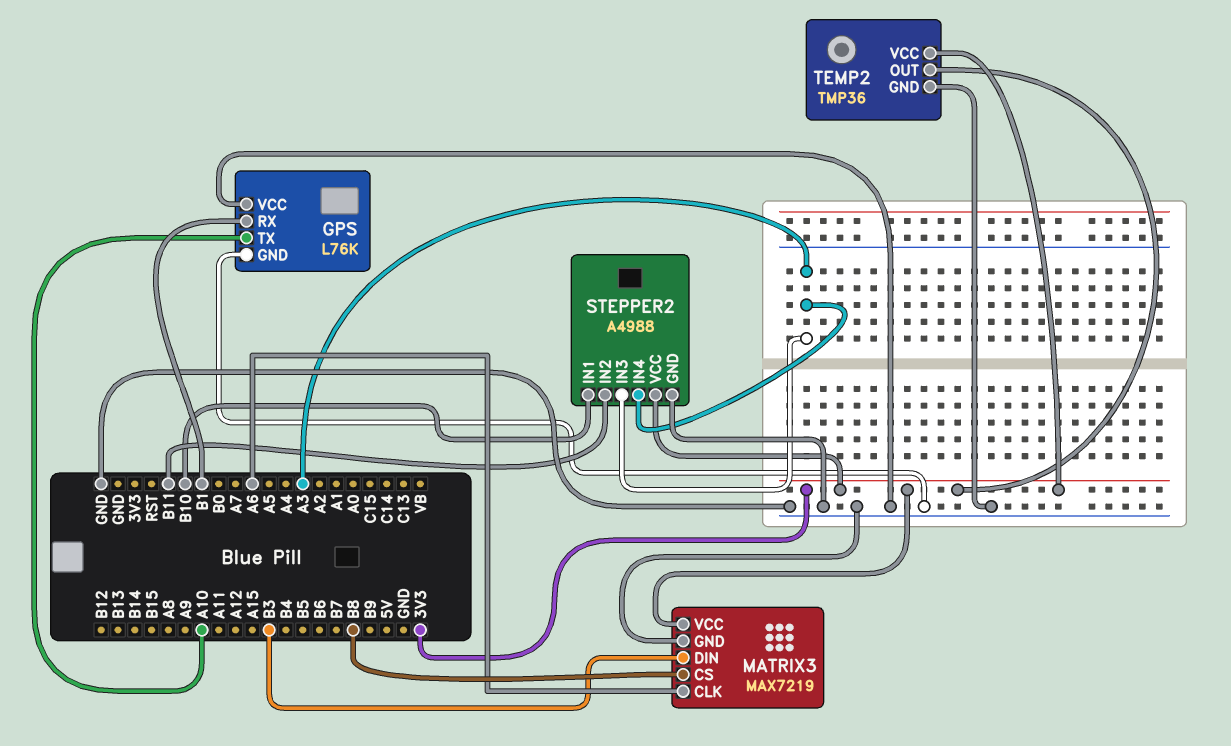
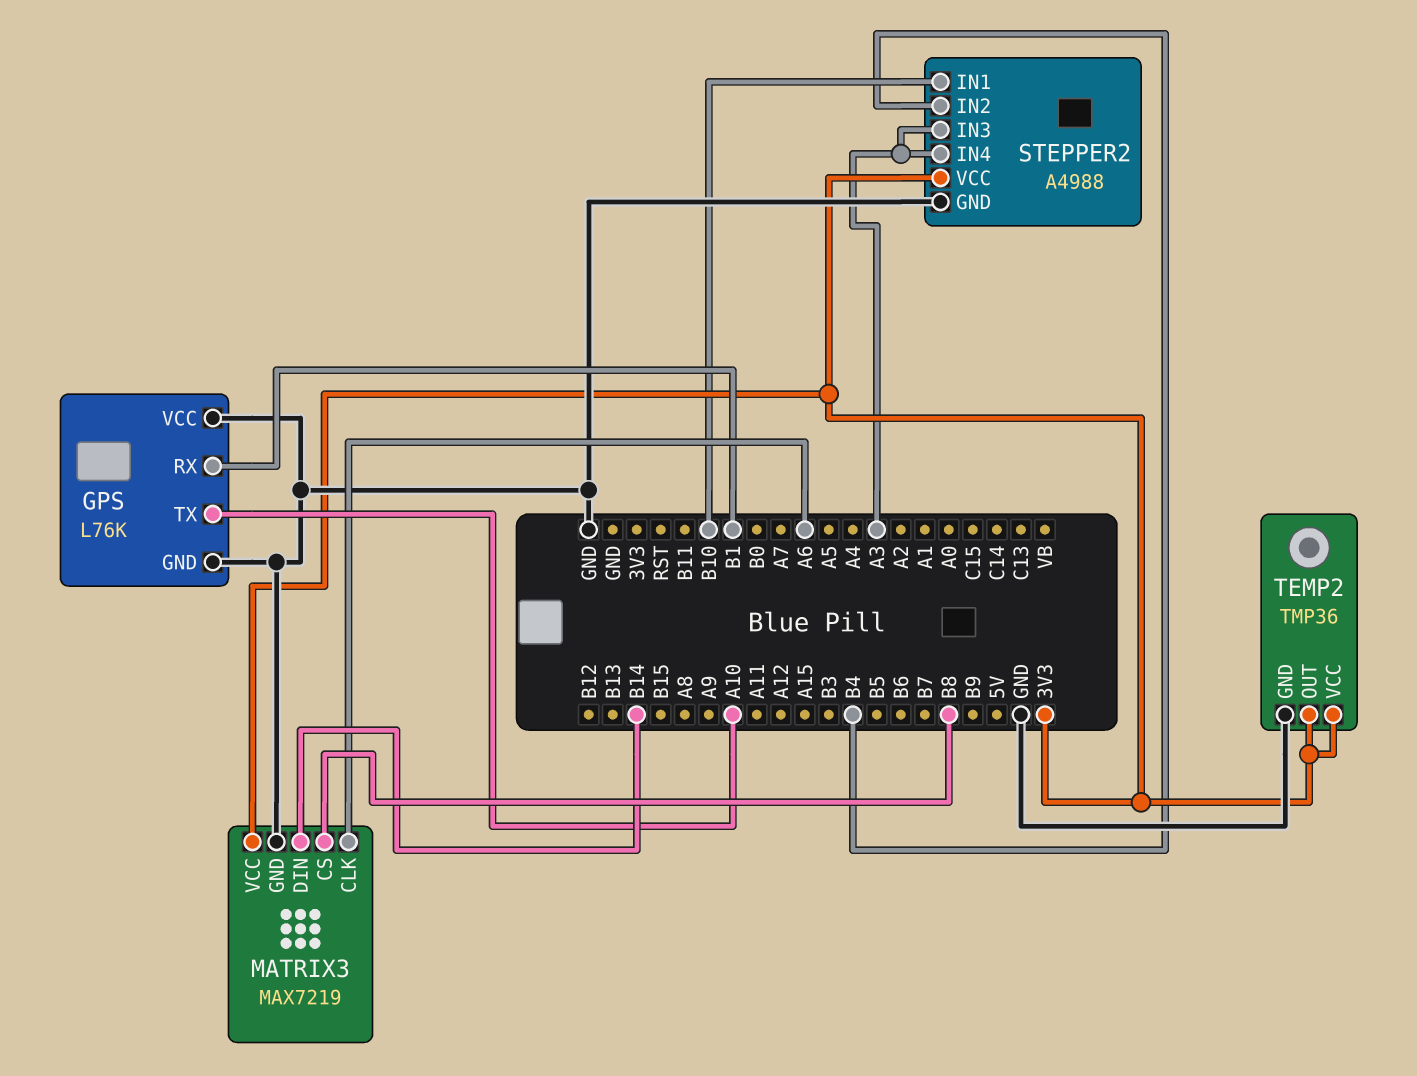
MATRIX3 pin DIN: B3 -> B14
STEPPER2 pin IN2: B11 -> B4

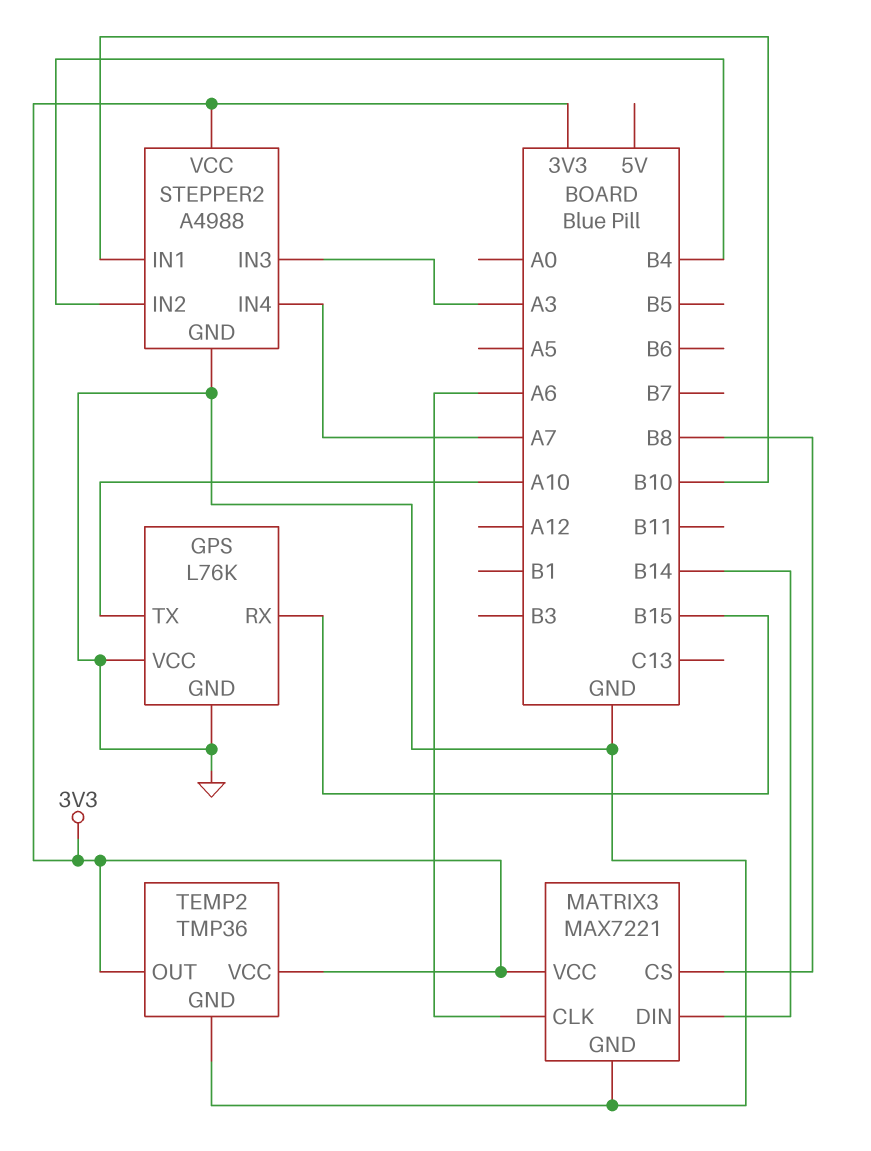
GPS pin RX: B1 -> B15
MATRIX3: MAX7219 -> MAX7221
STEPPER2 pin IN4: A3 -> A7

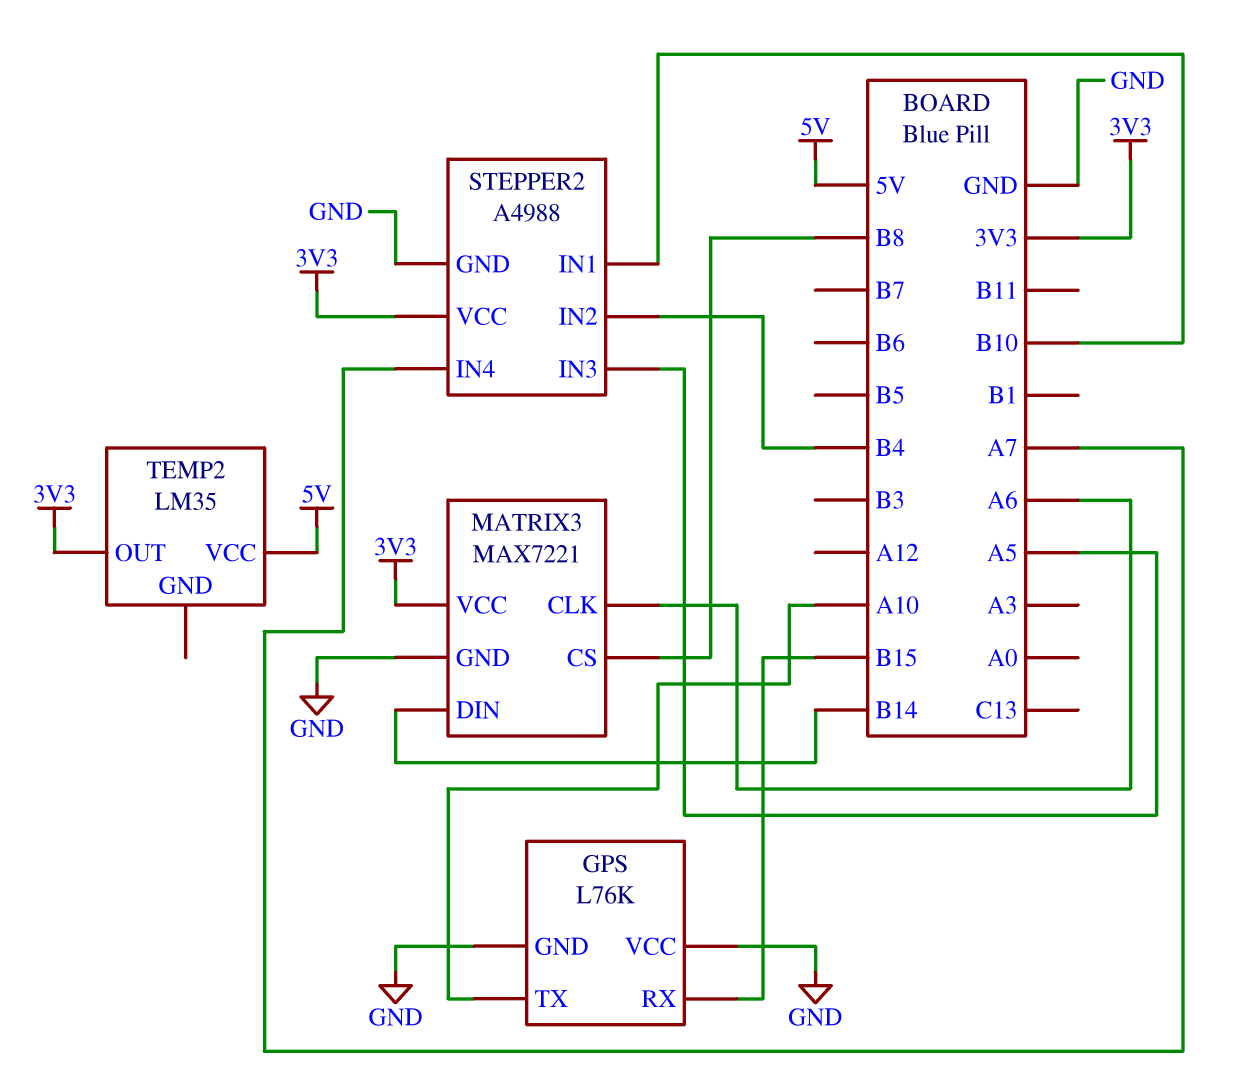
STEPPER2 pin IN3: A3 -> A5
TEMP2: TMP36 -> LM35
TEMP2 pin GND: GND -> none
TEMP2 pin VCC: 3V3 -> 5V

